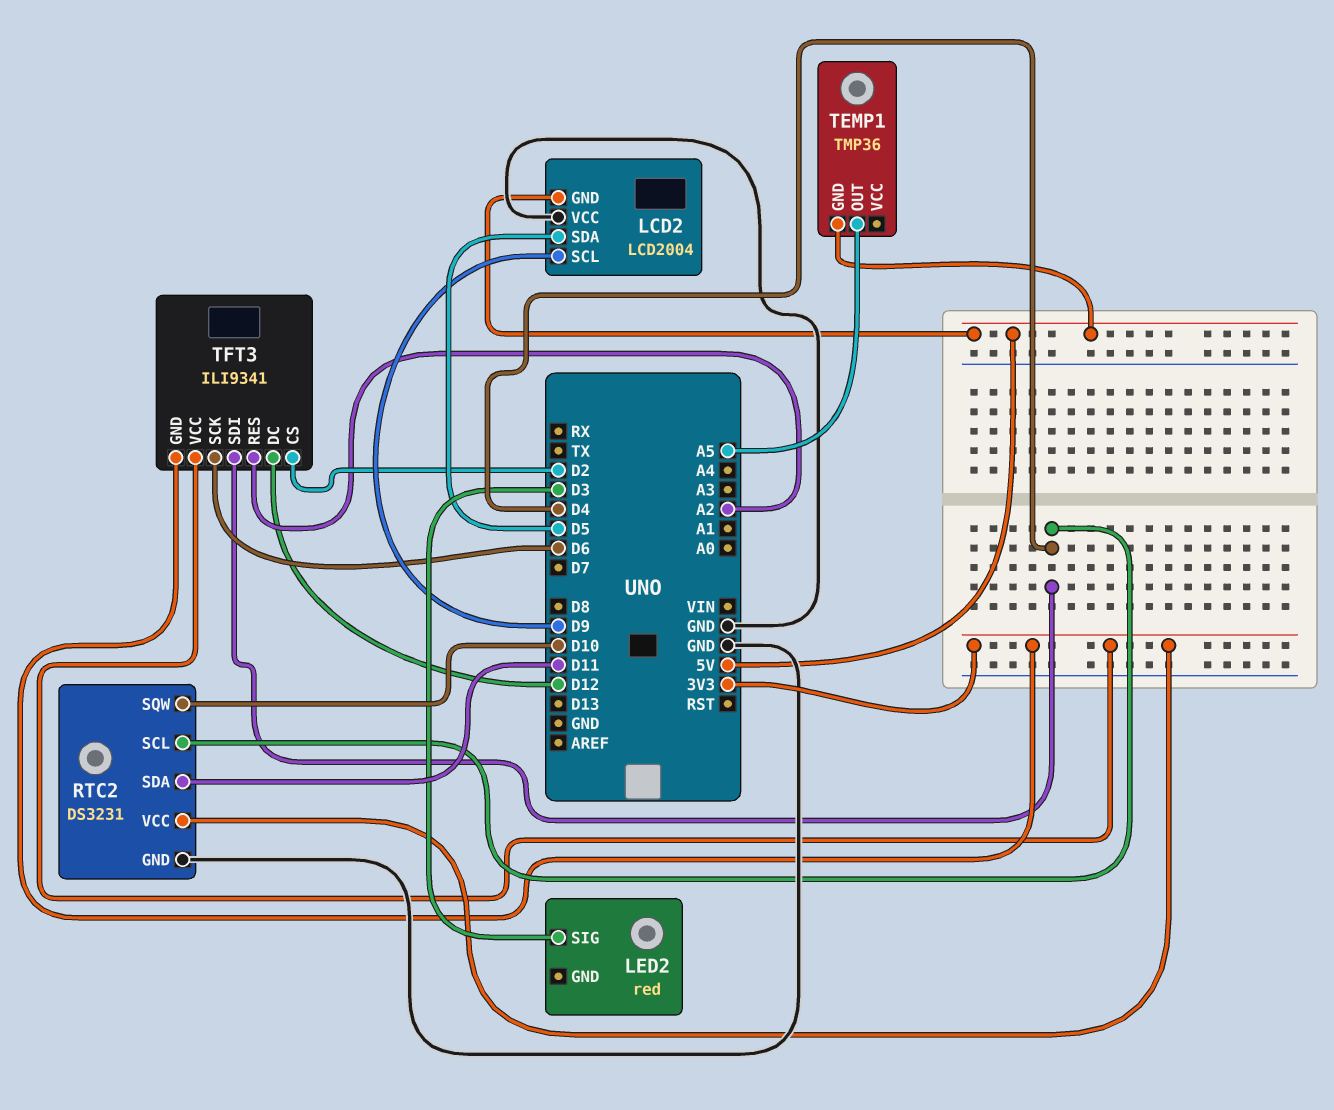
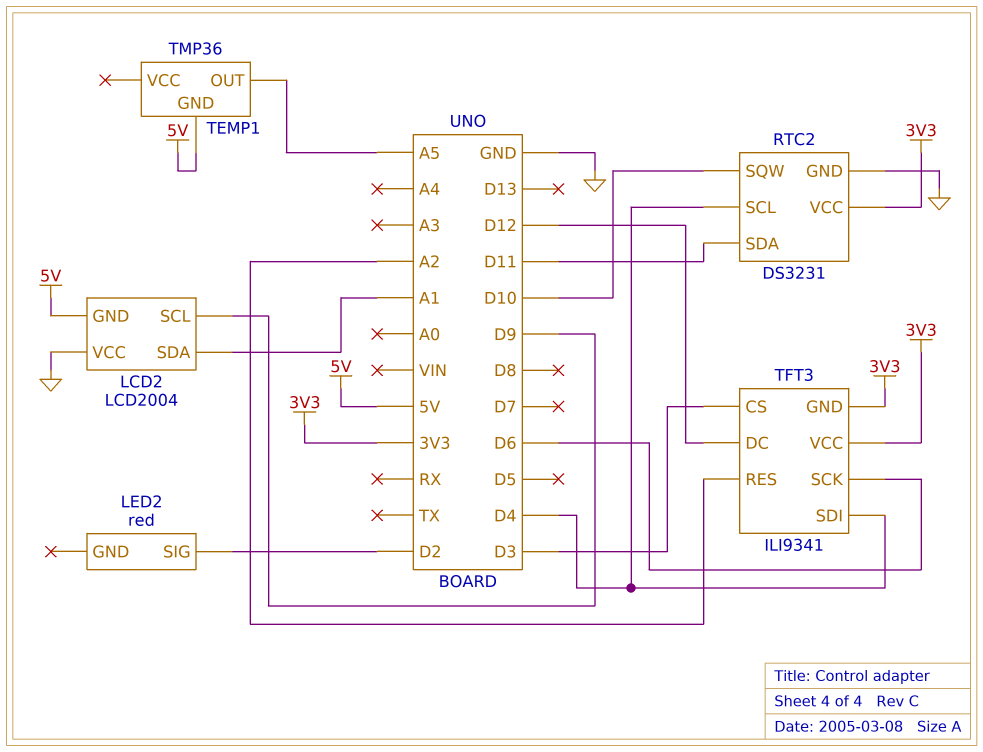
LCD2 pin SDA: D5 -> A1
LED2 pin SIG: D3 -> D2
TFT3 pin CS: D2 -> D3

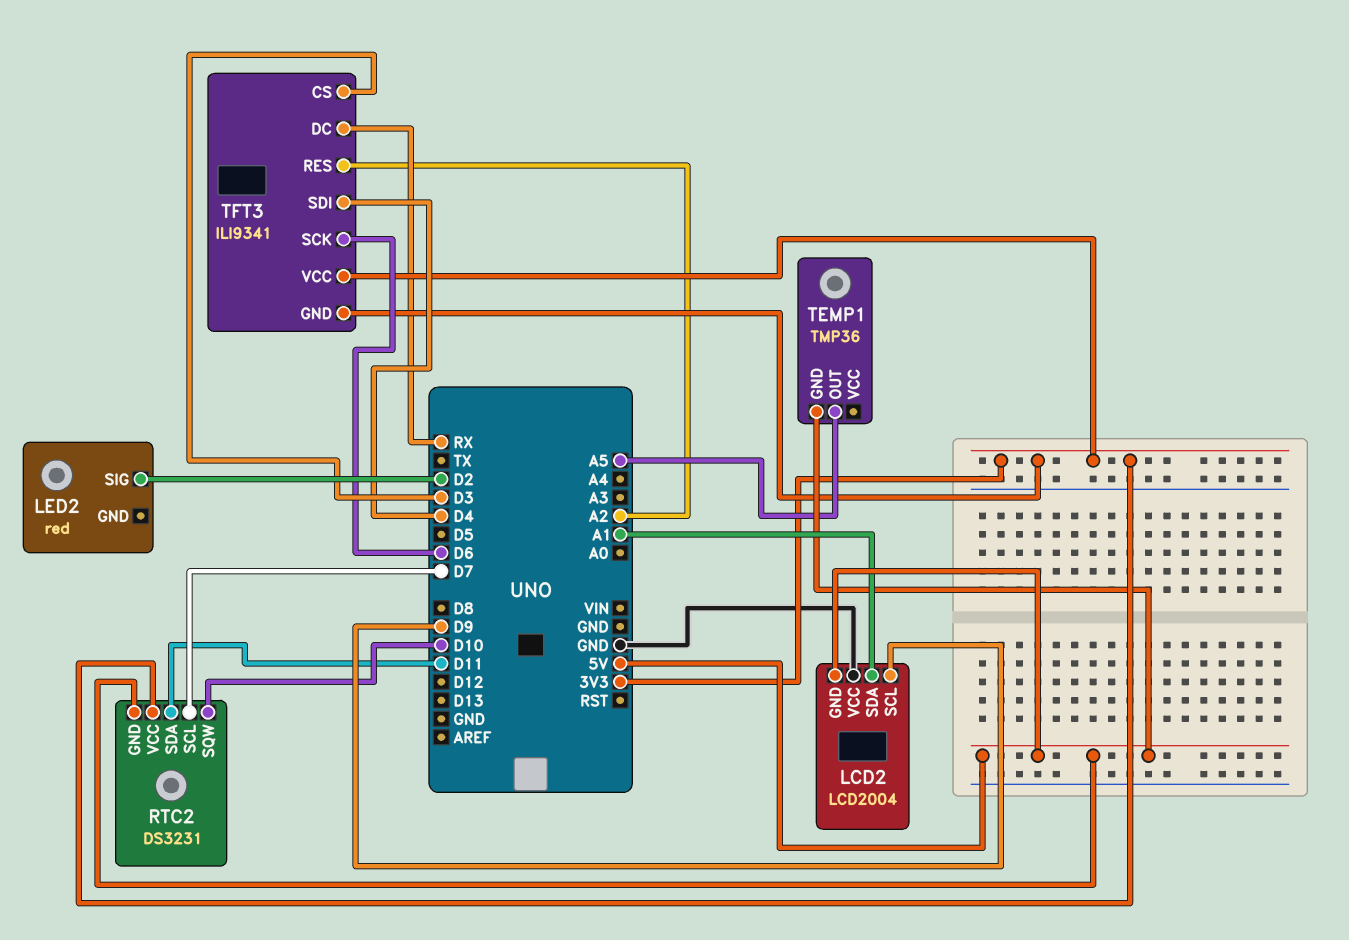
RTC2 pin GND: GND -> 5V
RTC2 pin SCL: D4 -> D7
TFT3 pin DC: D12 -> RX

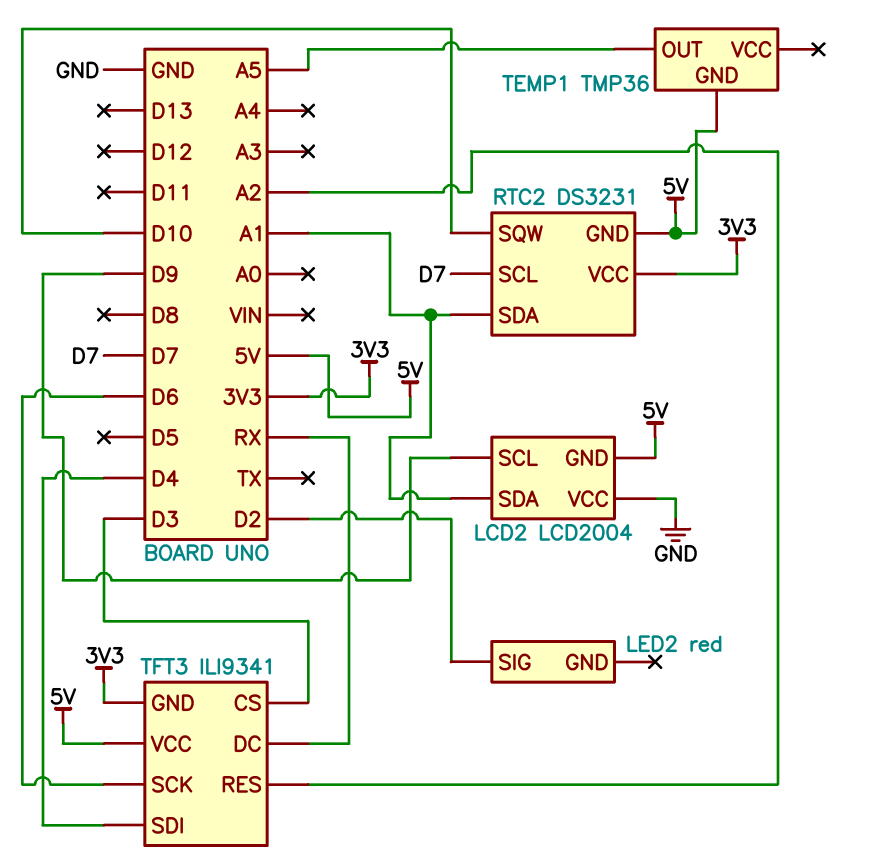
RTC2 pin SDA: D11 -> A1
TFT3 pin VCC: 3V3 -> 5V

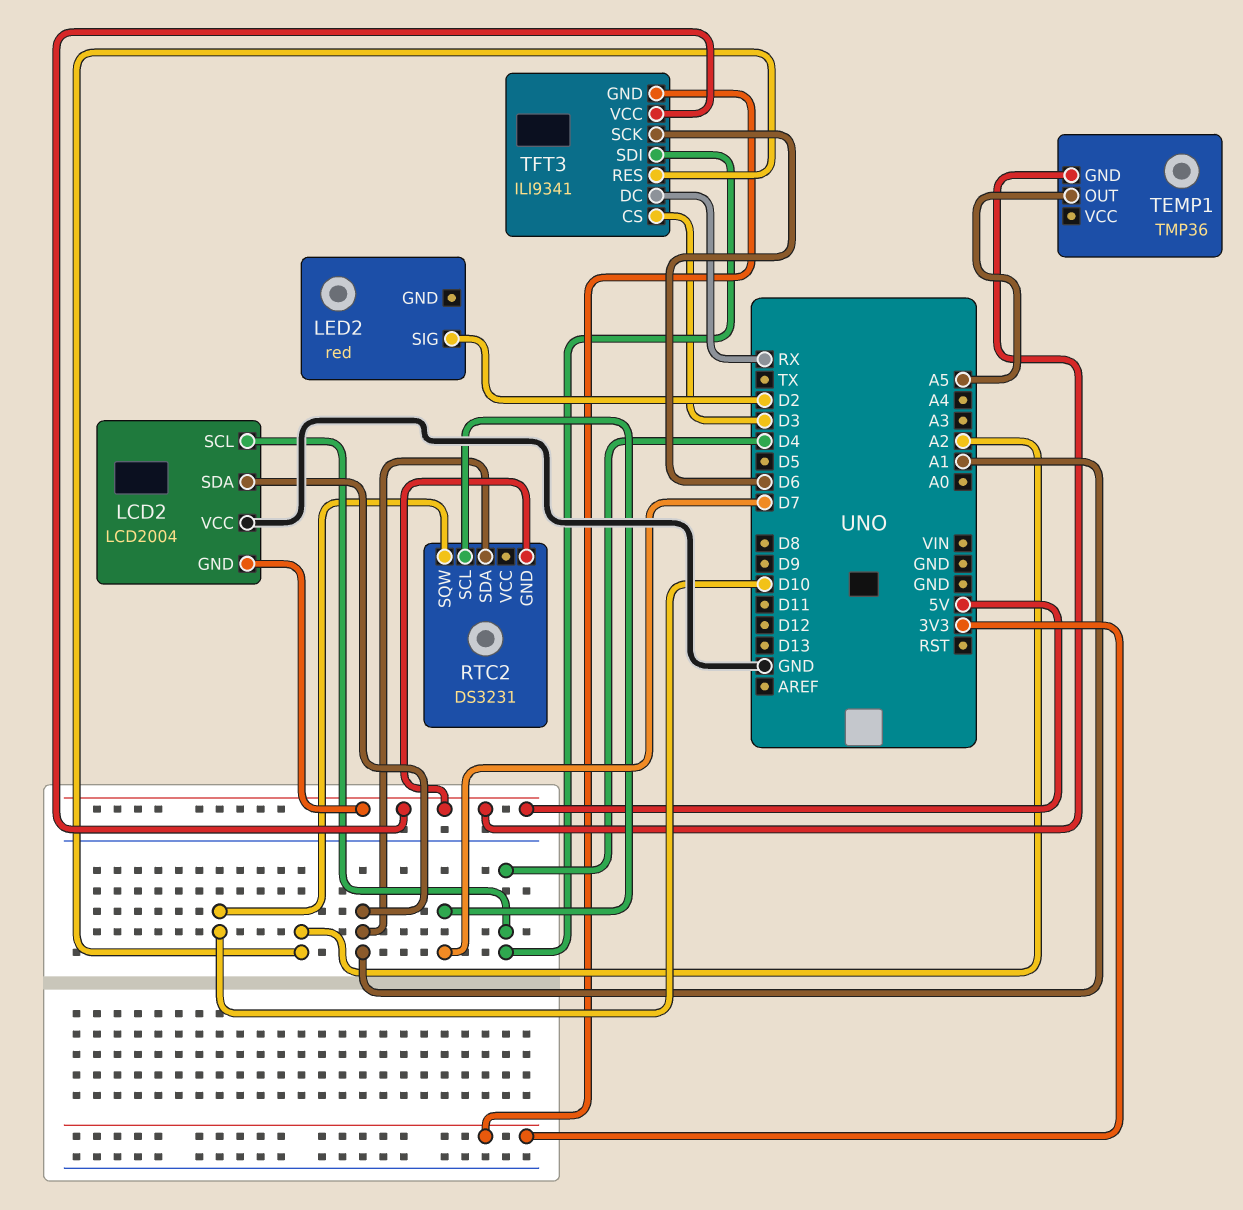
LCD2 pin SCL: D9 -> D4
RTC2 pin VCC: 3V3 -> none

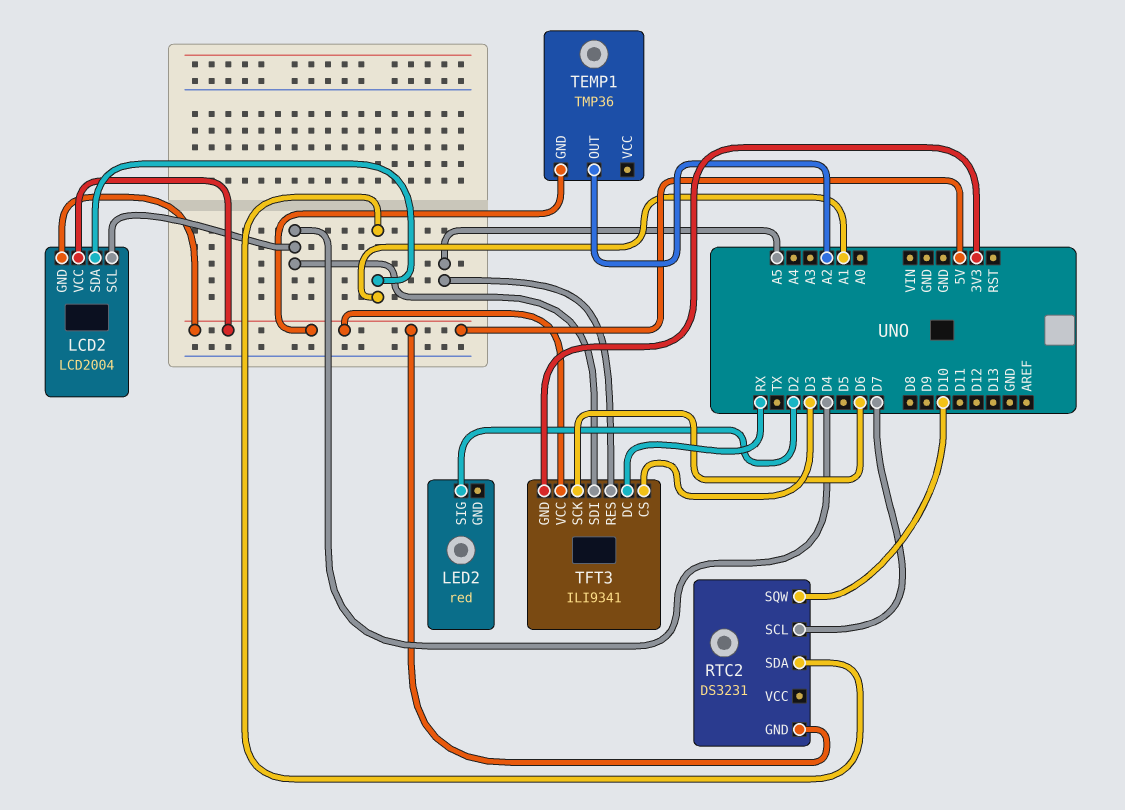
LCD2 pin VCC: GND -> 5V
TEMP1 pin OUT: A5 -> A2
TFT3 pin RES: A2 -> A5

